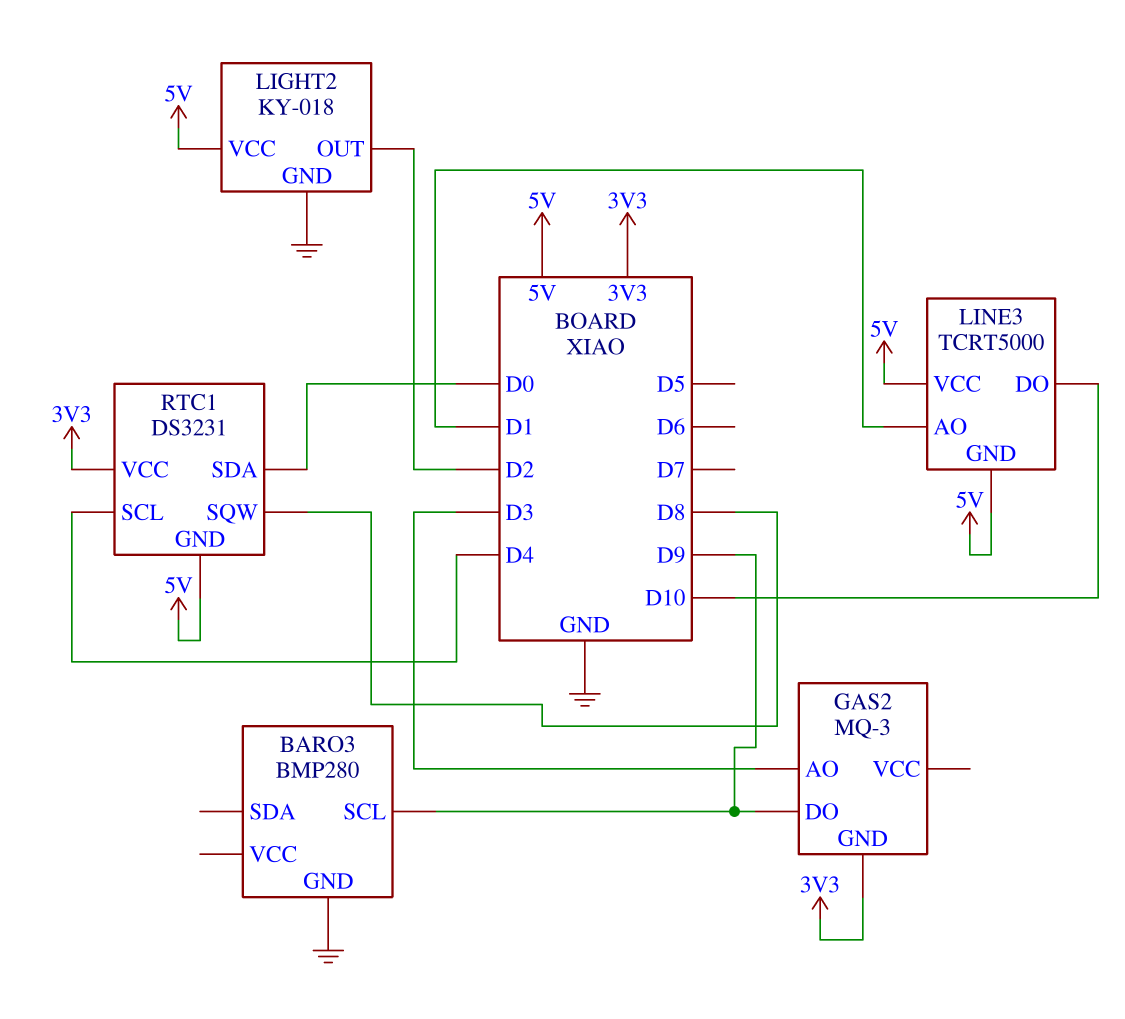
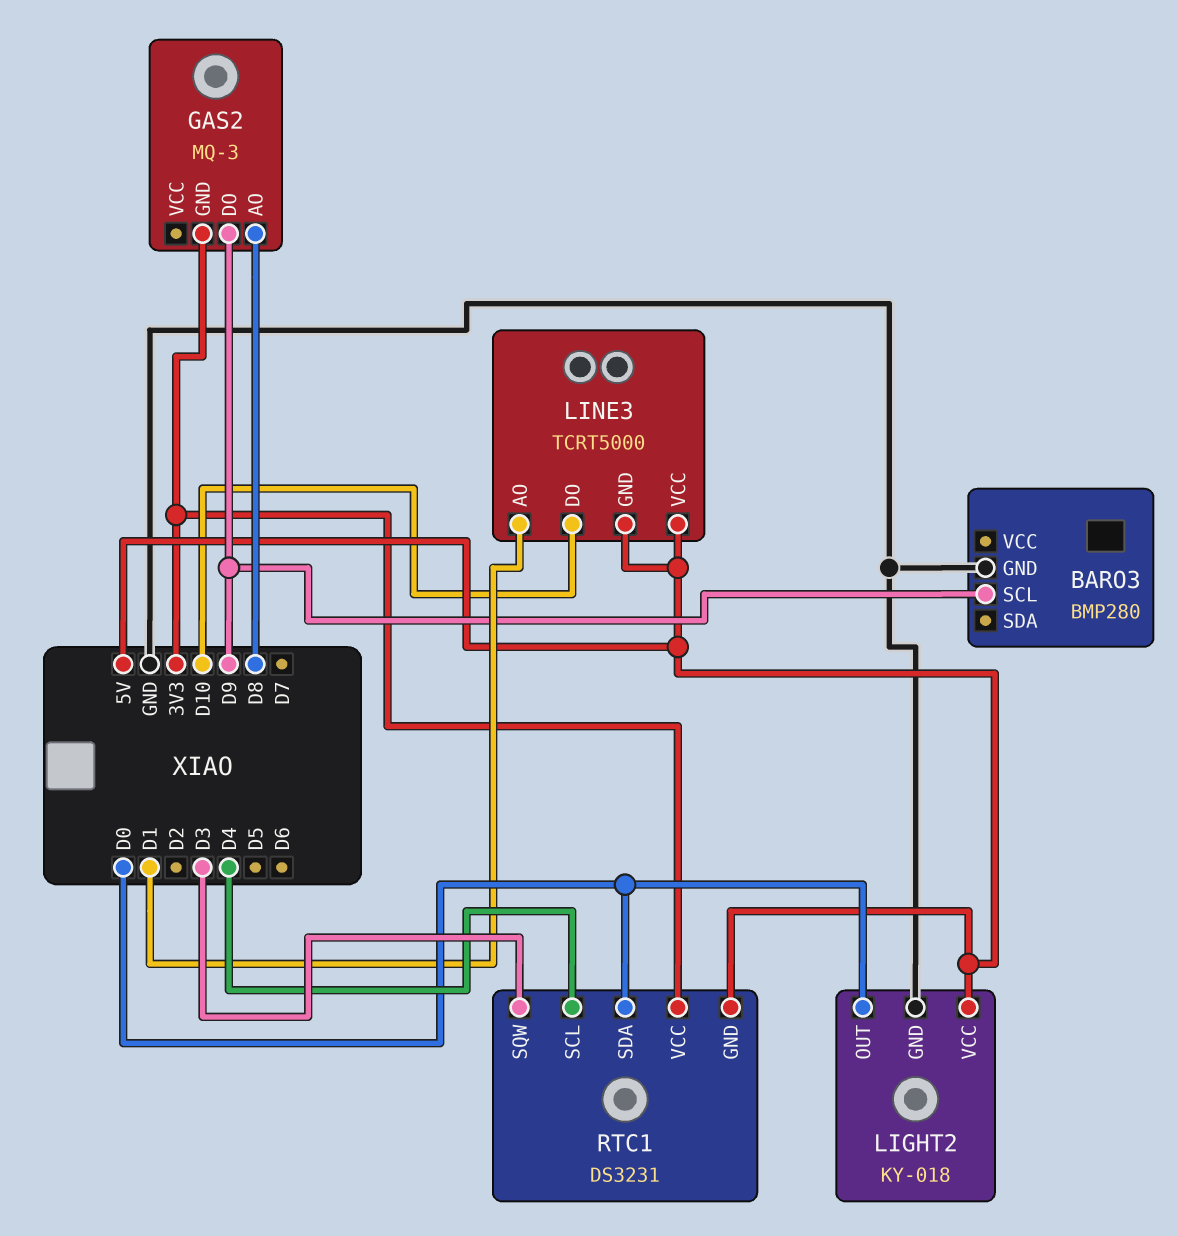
GAS2 pin AO: D3 -> D8
LIGHT2 pin OUT: D2 -> D0
RTC1 pin SQW: D8 -> D3

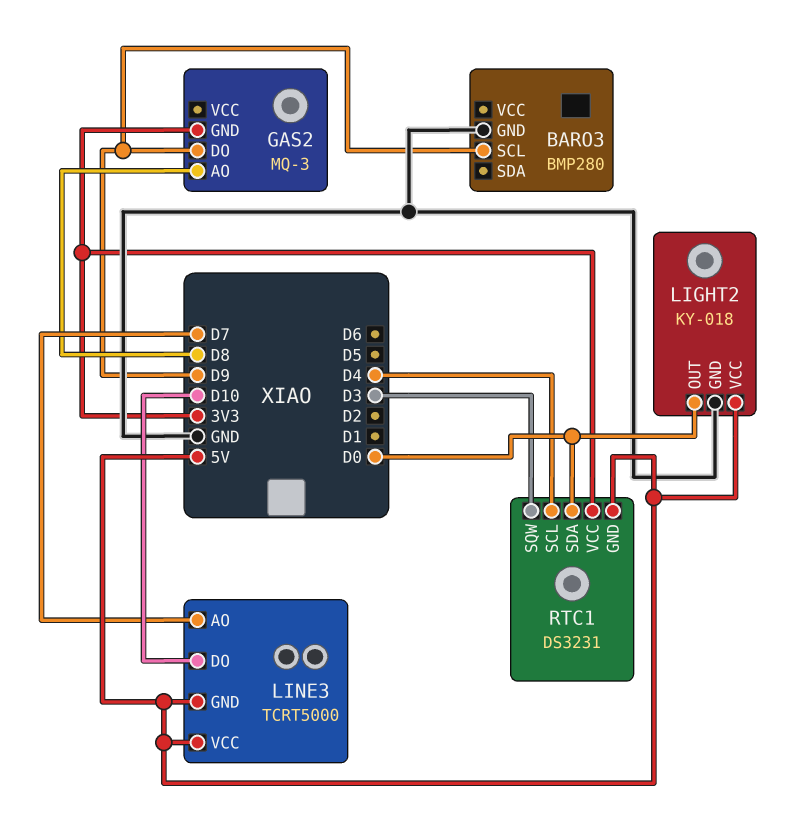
LINE3 pin AO: D1 -> D7

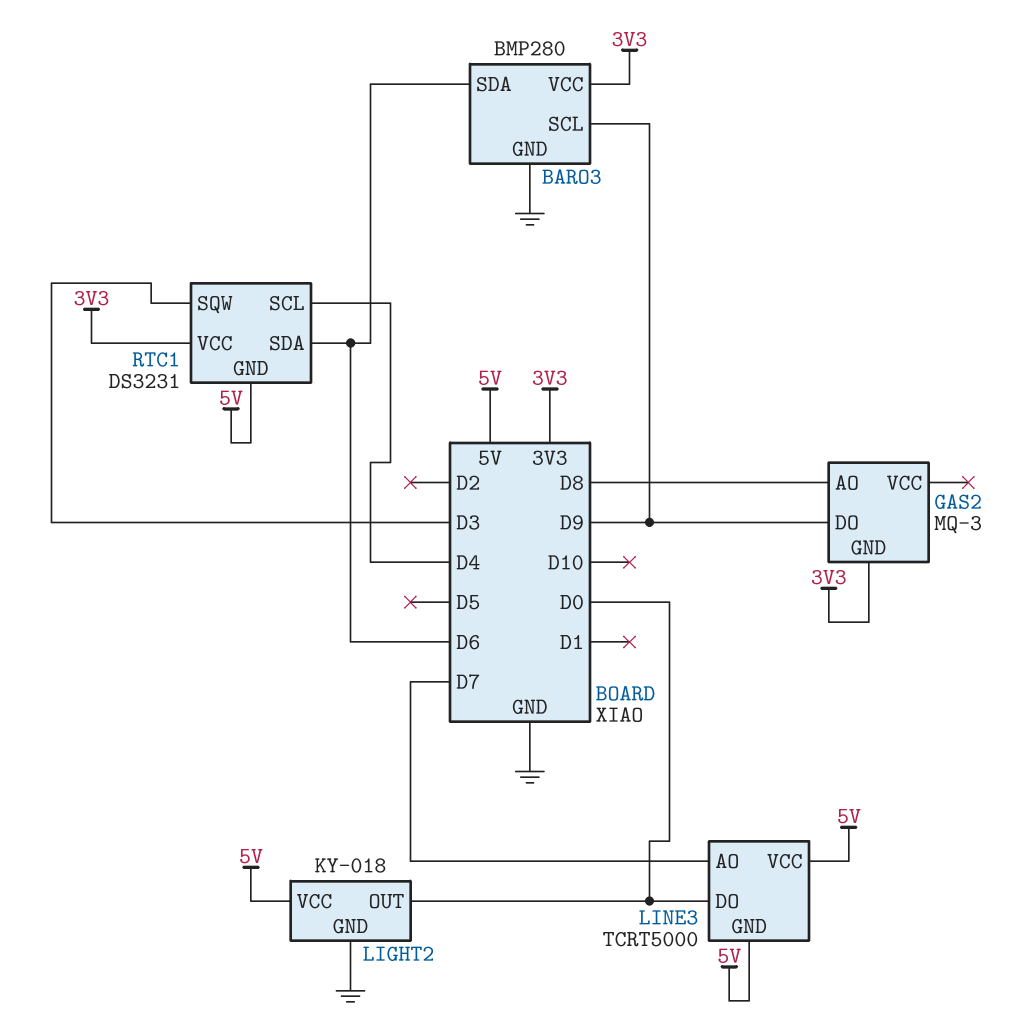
BARO3 pin SDA: none -> D6
BARO3 pin VCC: none -> 3V3
LINE3 pin DO: D10 -> D0
RTC1 pin SDA: D0 -> D6

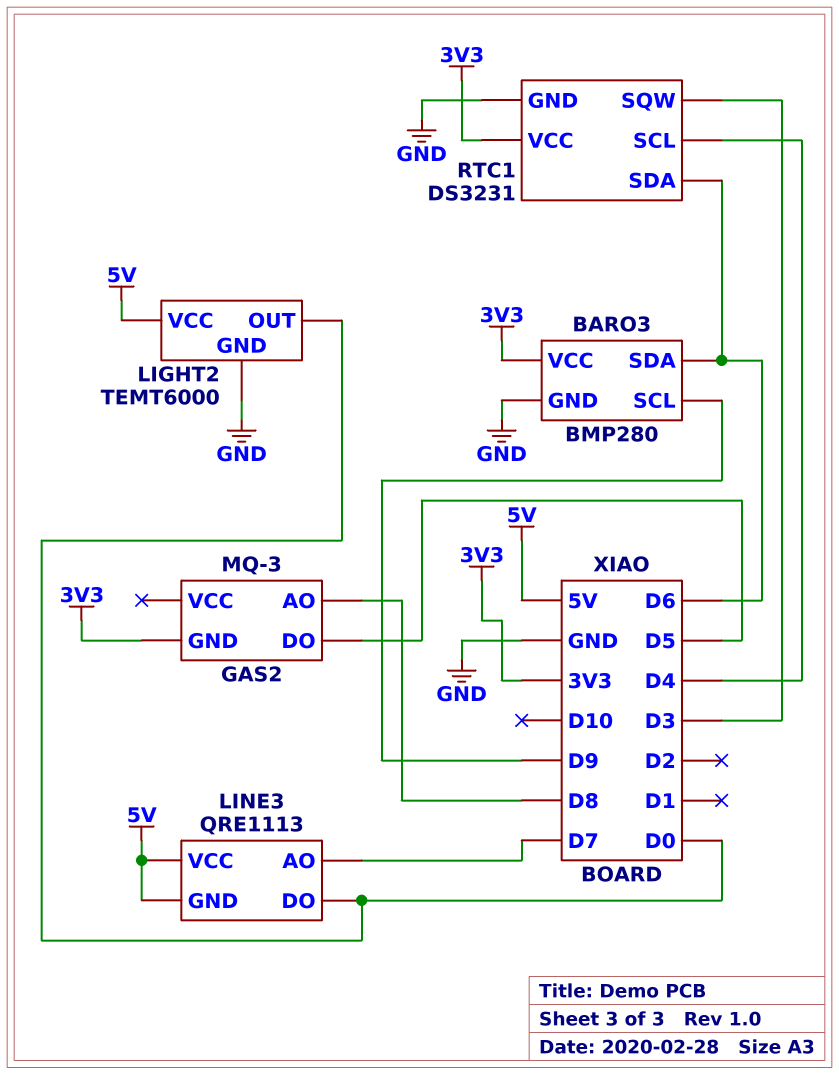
GAS2 pin DO: D9 -> D5
LIGHT2: KY-018 -> TEMT6000
LINE3: TCRT5000 -> QRE1113
RTC1 pin GND: 5V -> GND

